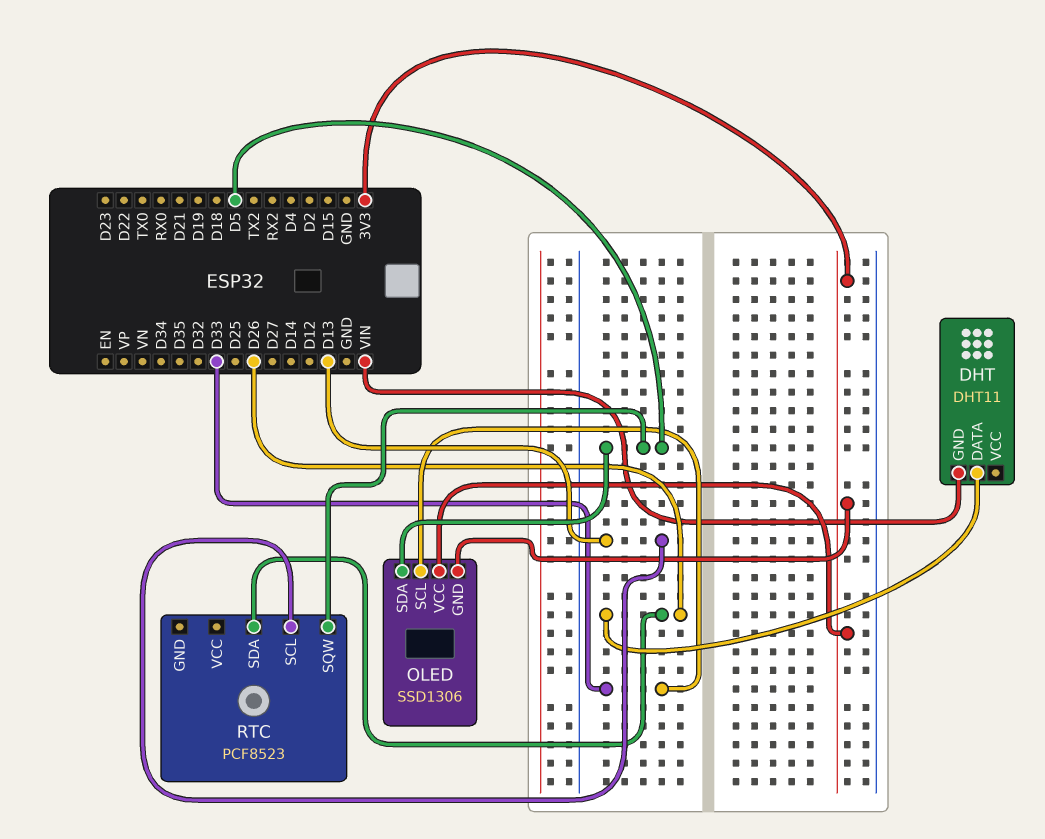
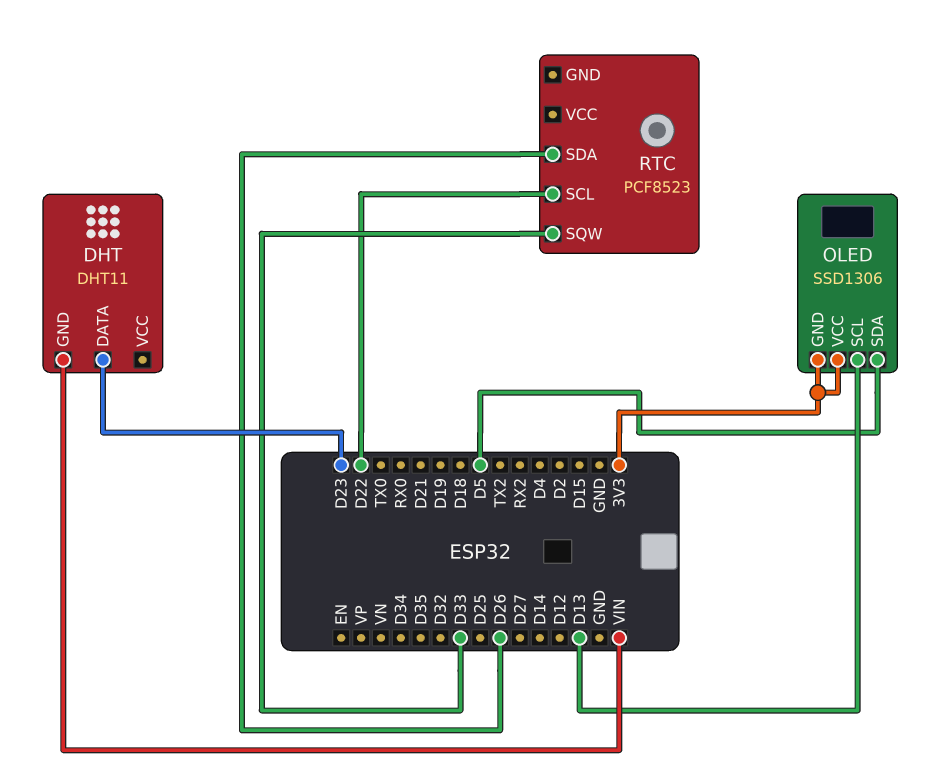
DHT pin DATA: D26 -> D23
OLED pin SCL: D33 -> D13
RTC pin SCL: D13 -> D22
RTC pin SQW: D5 -> D33

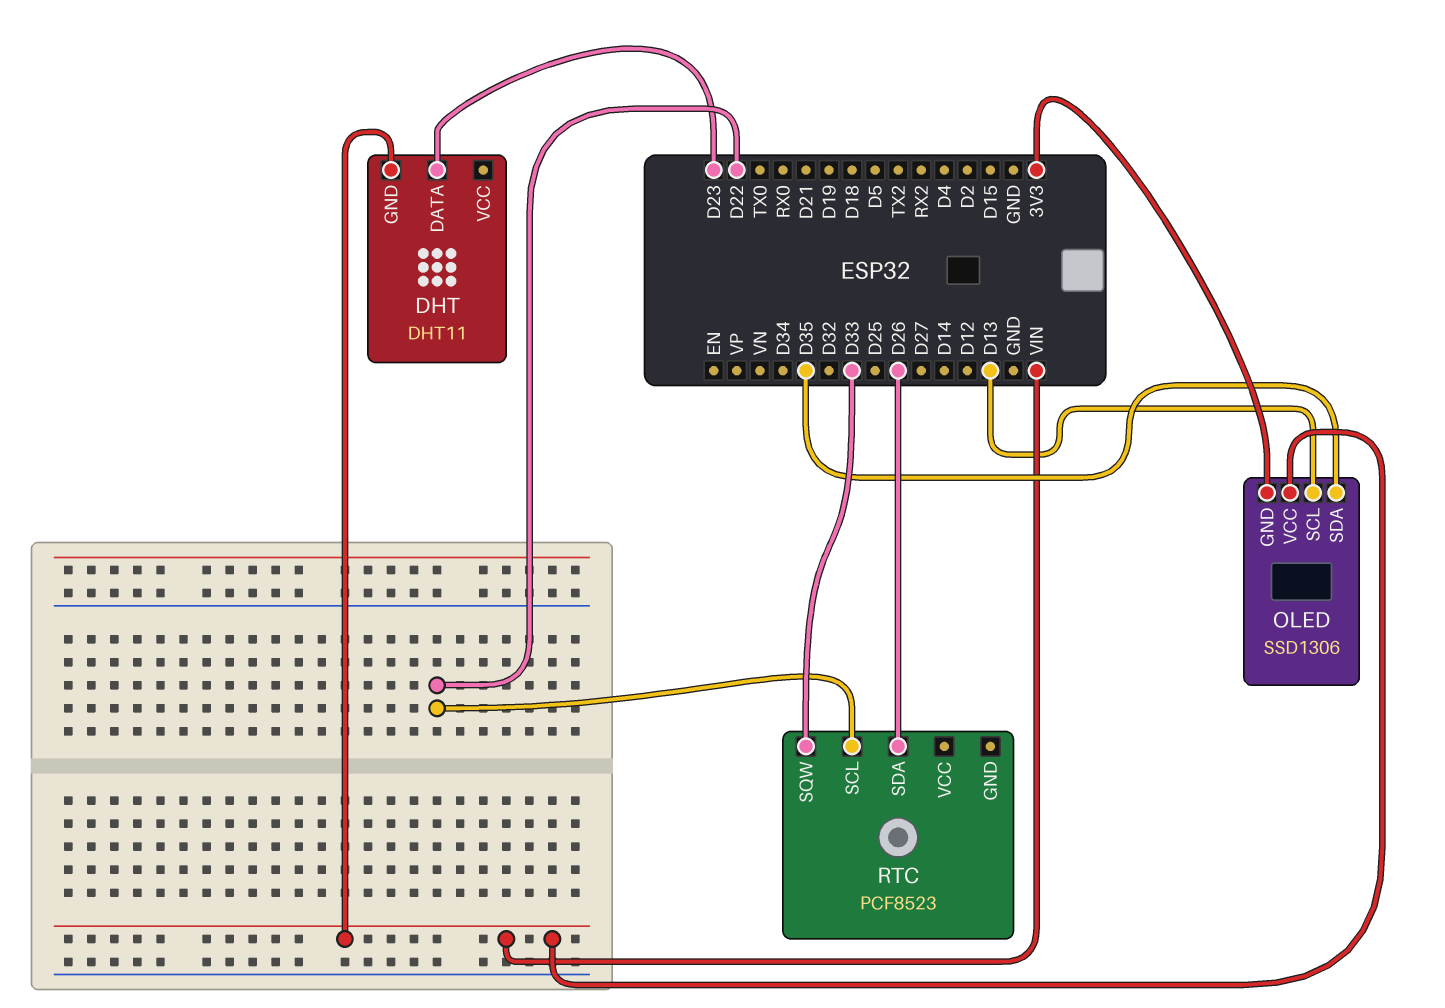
OLED pin SDA: D5 -> D35
OLED pin VCC: 3V3 -> VIN

